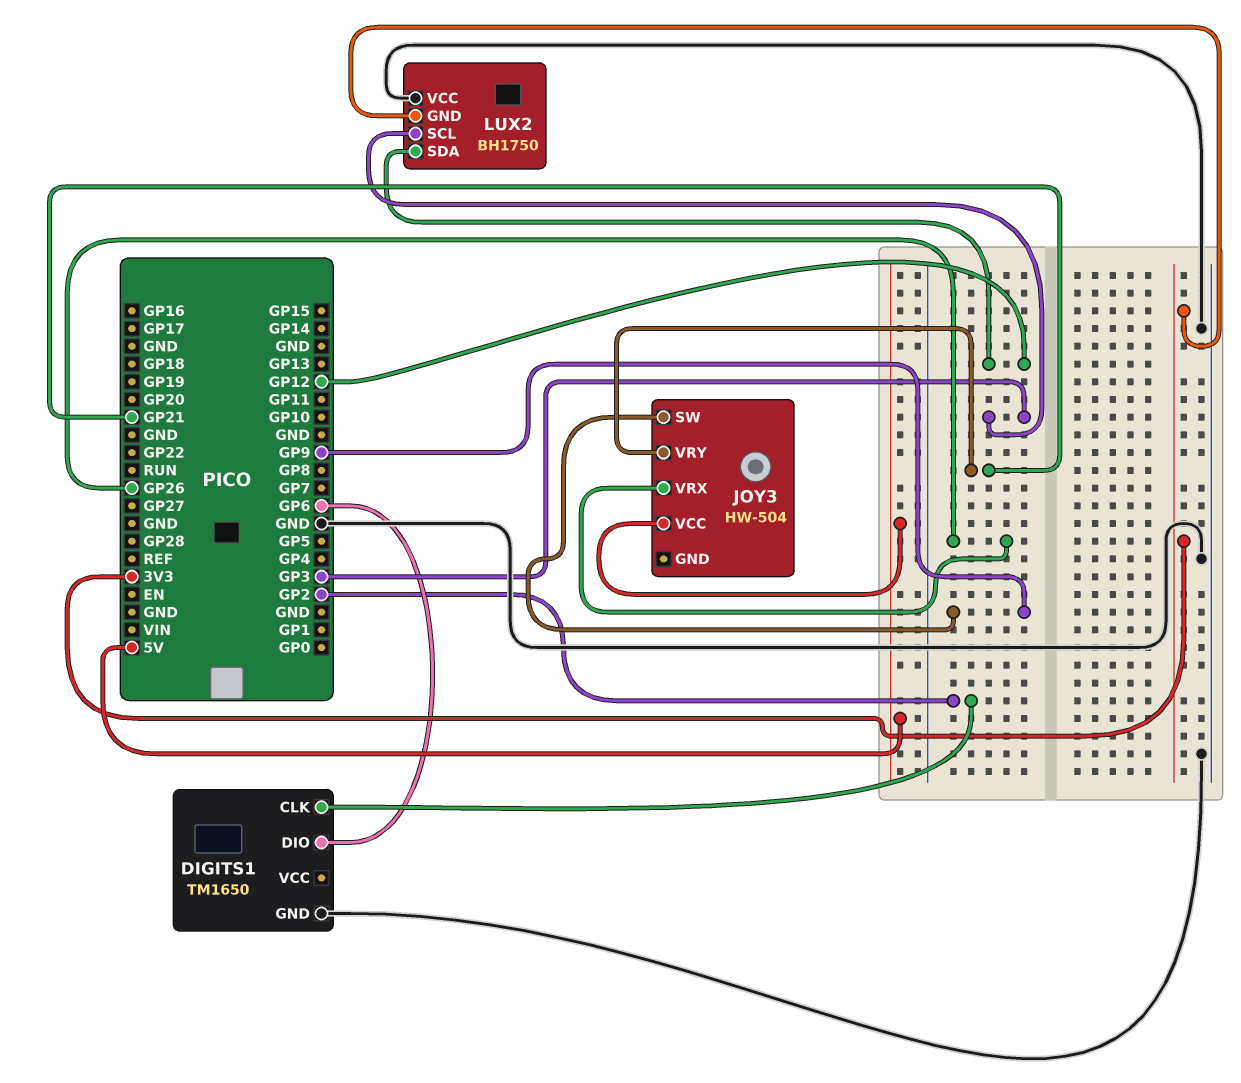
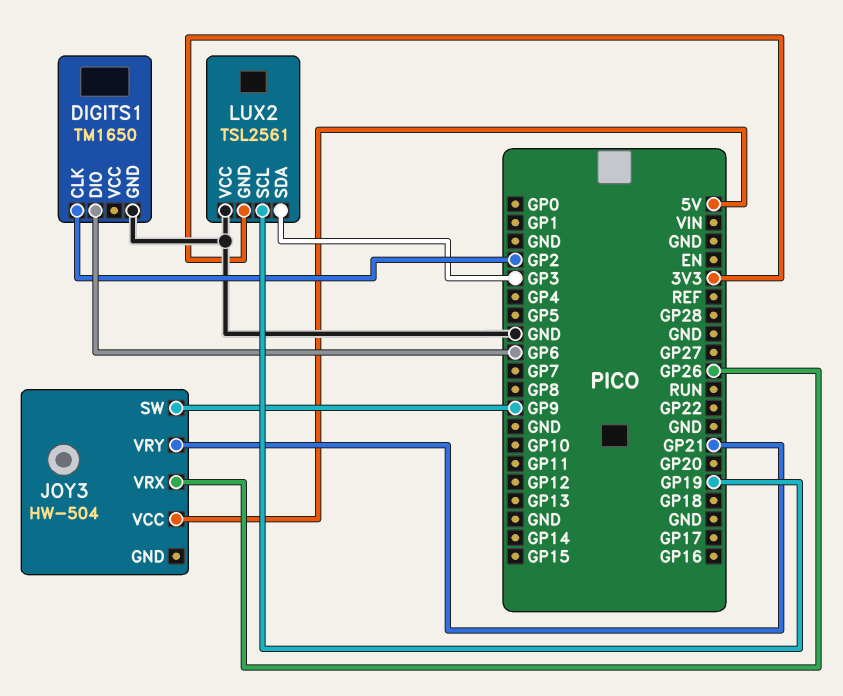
LUX2: BH1750 -> TSL2561
LUX2 pin SCL: GP3 -> GP19
LUX2 pin SDA: GP12 -> GP3

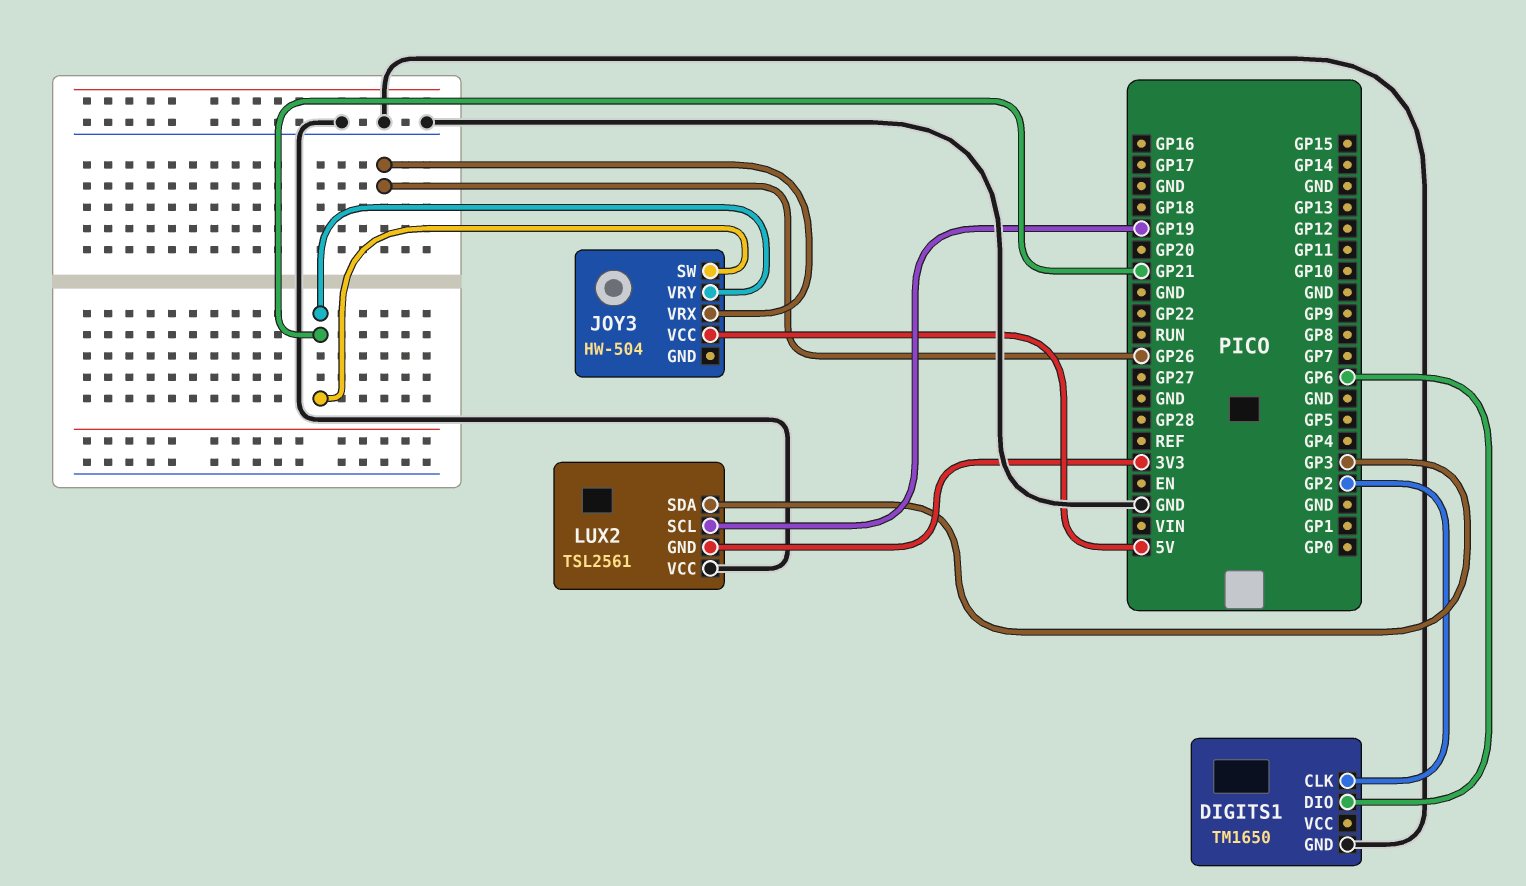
JOY3 pin SW: GP9 -> GP21

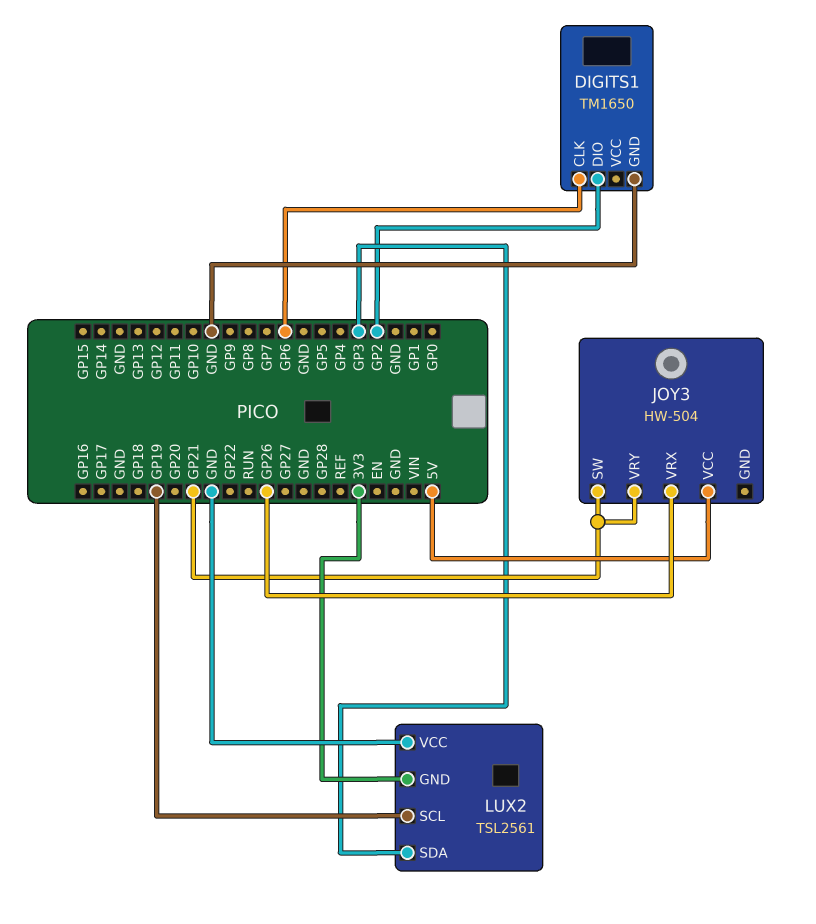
DIGITS1 pin CLK: GP2 -> GP6
DIGITS1 pin DIO: GP6 -> GP2

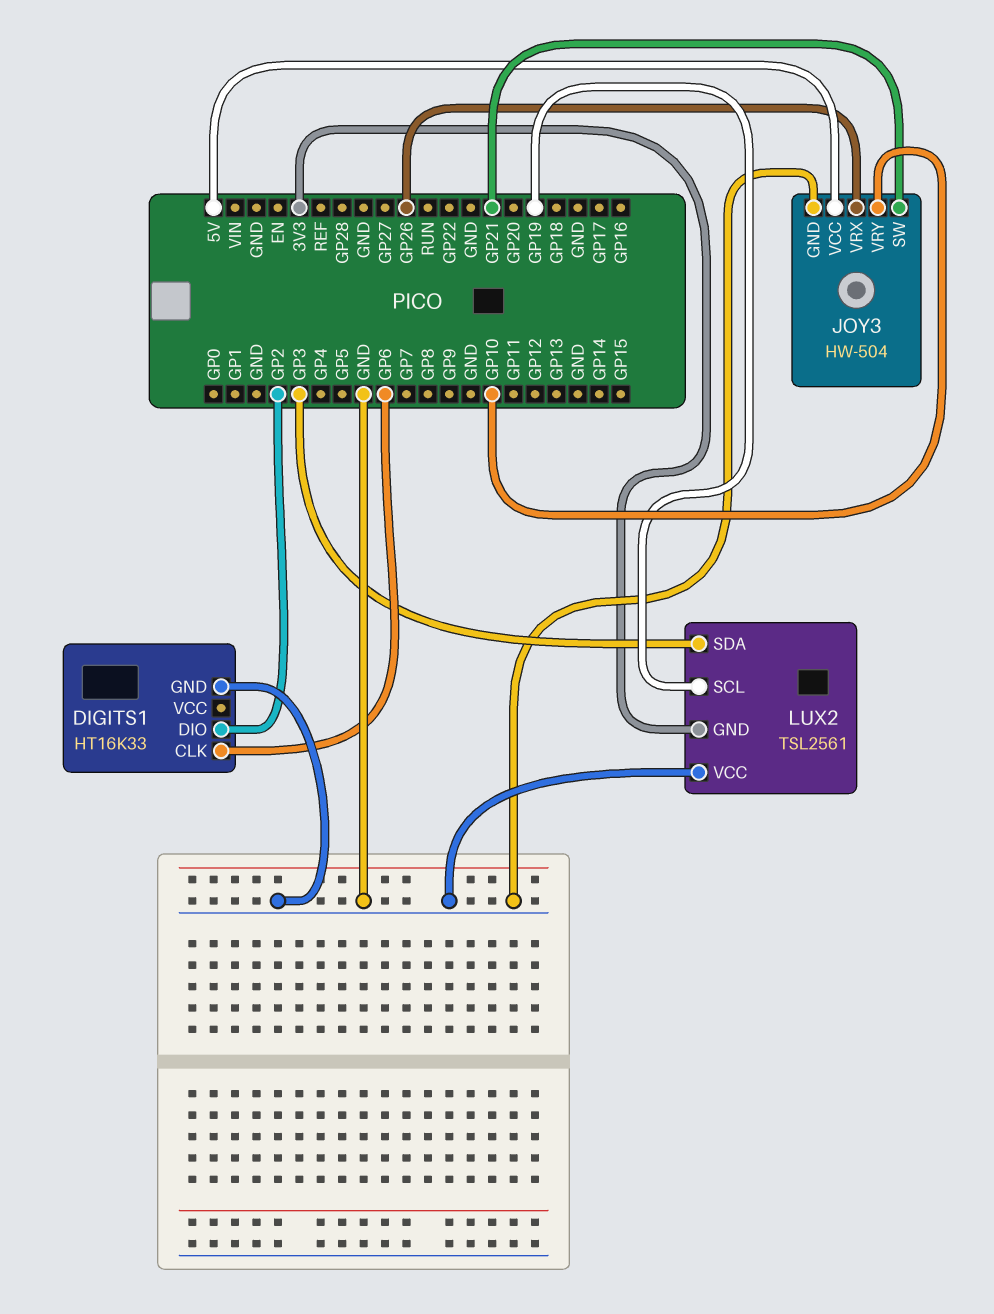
DIGITS1: TM1650 -> HT16K33
JOY3 pin GND: none -> GND
JOY3 pin VRY: GP21 -> GP10

